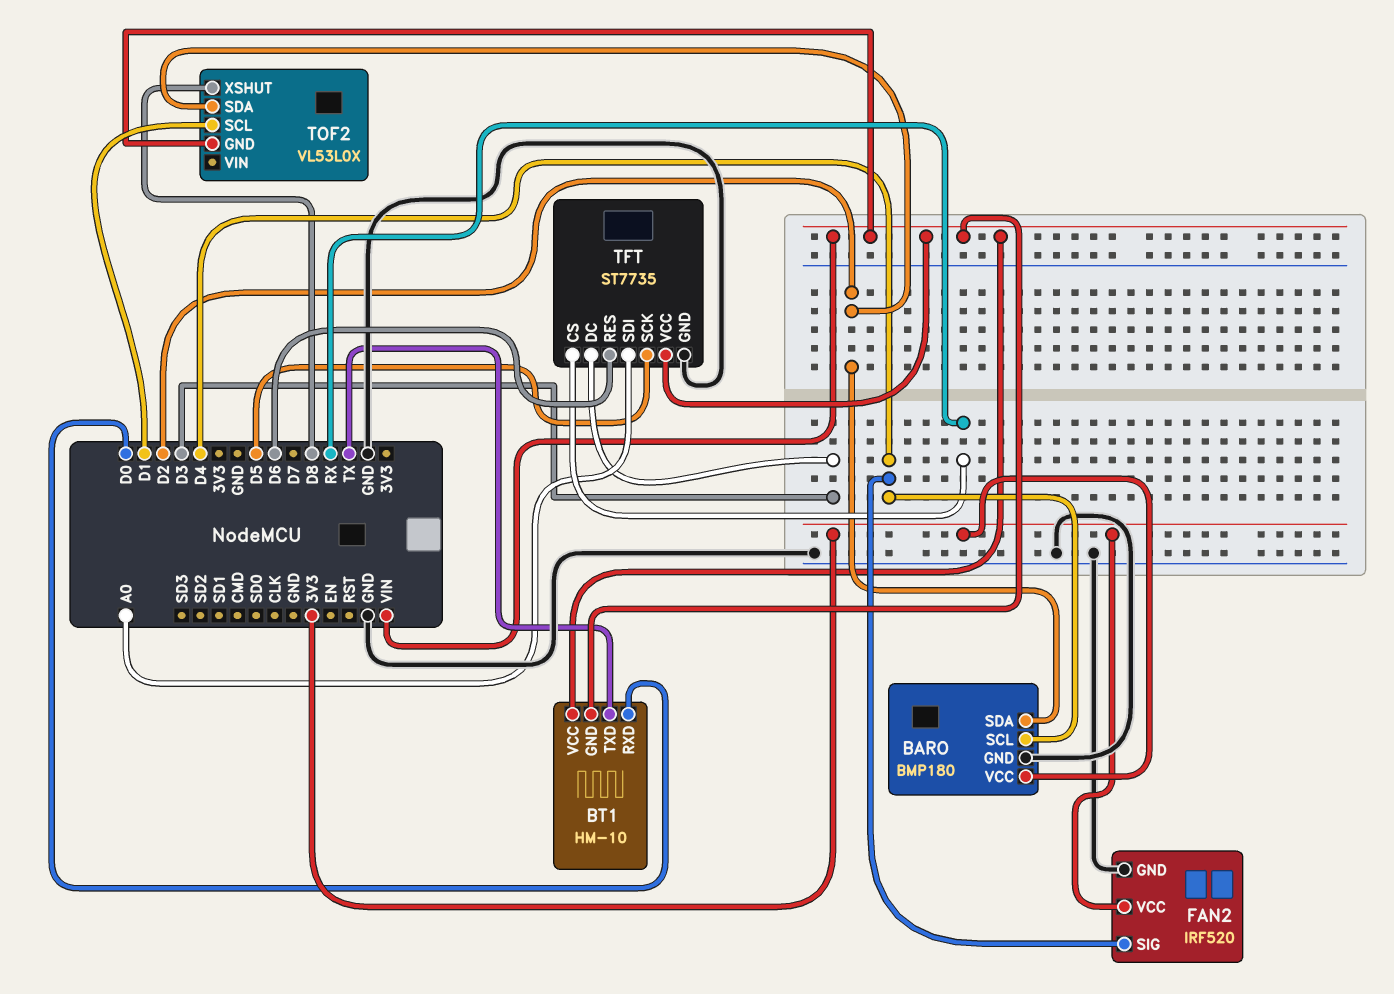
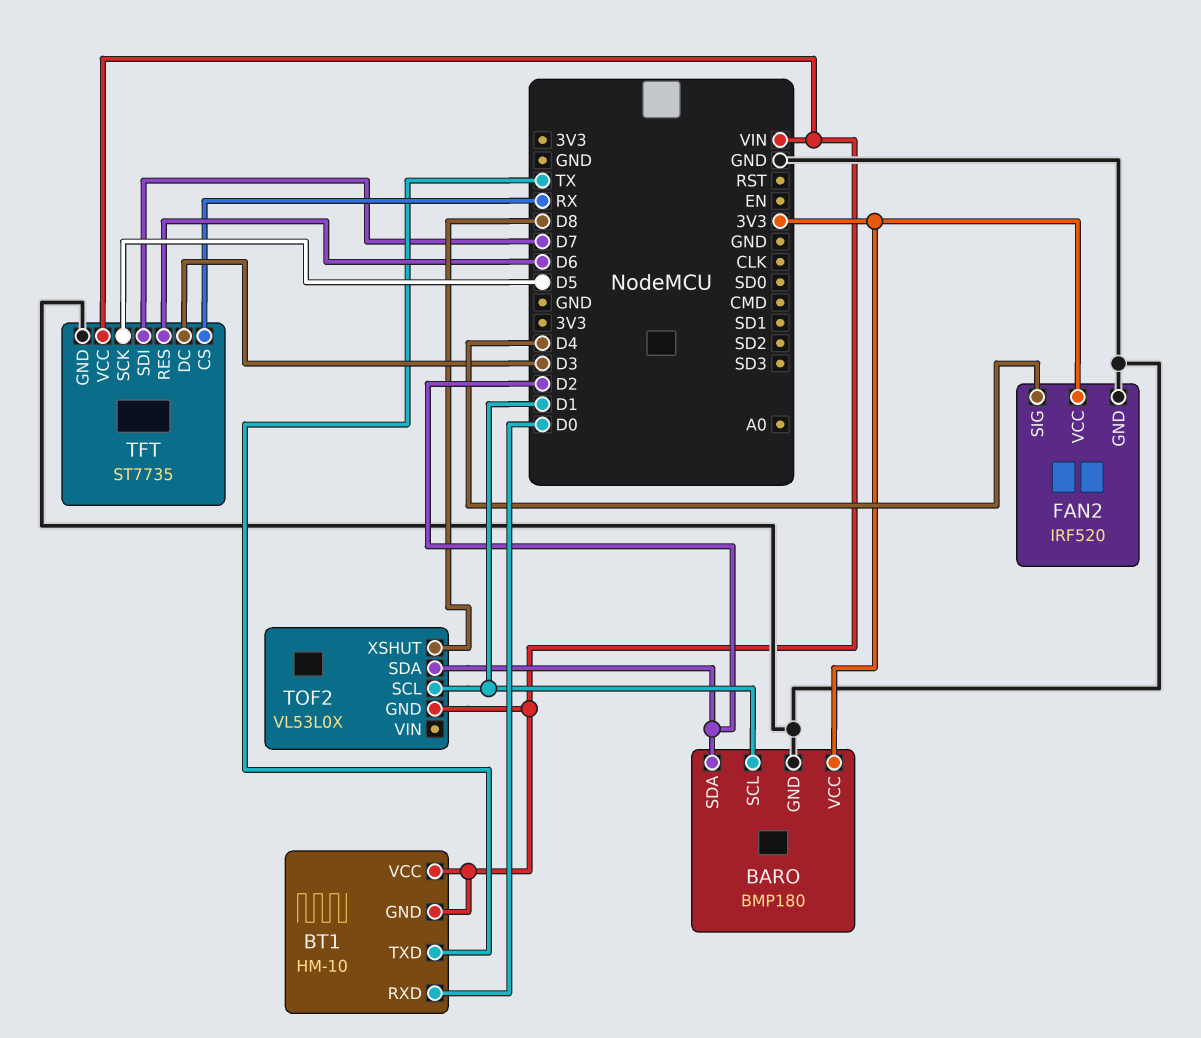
BARO pin SCL: D4 -> D1
TFT pin SDI: A0 -> D7

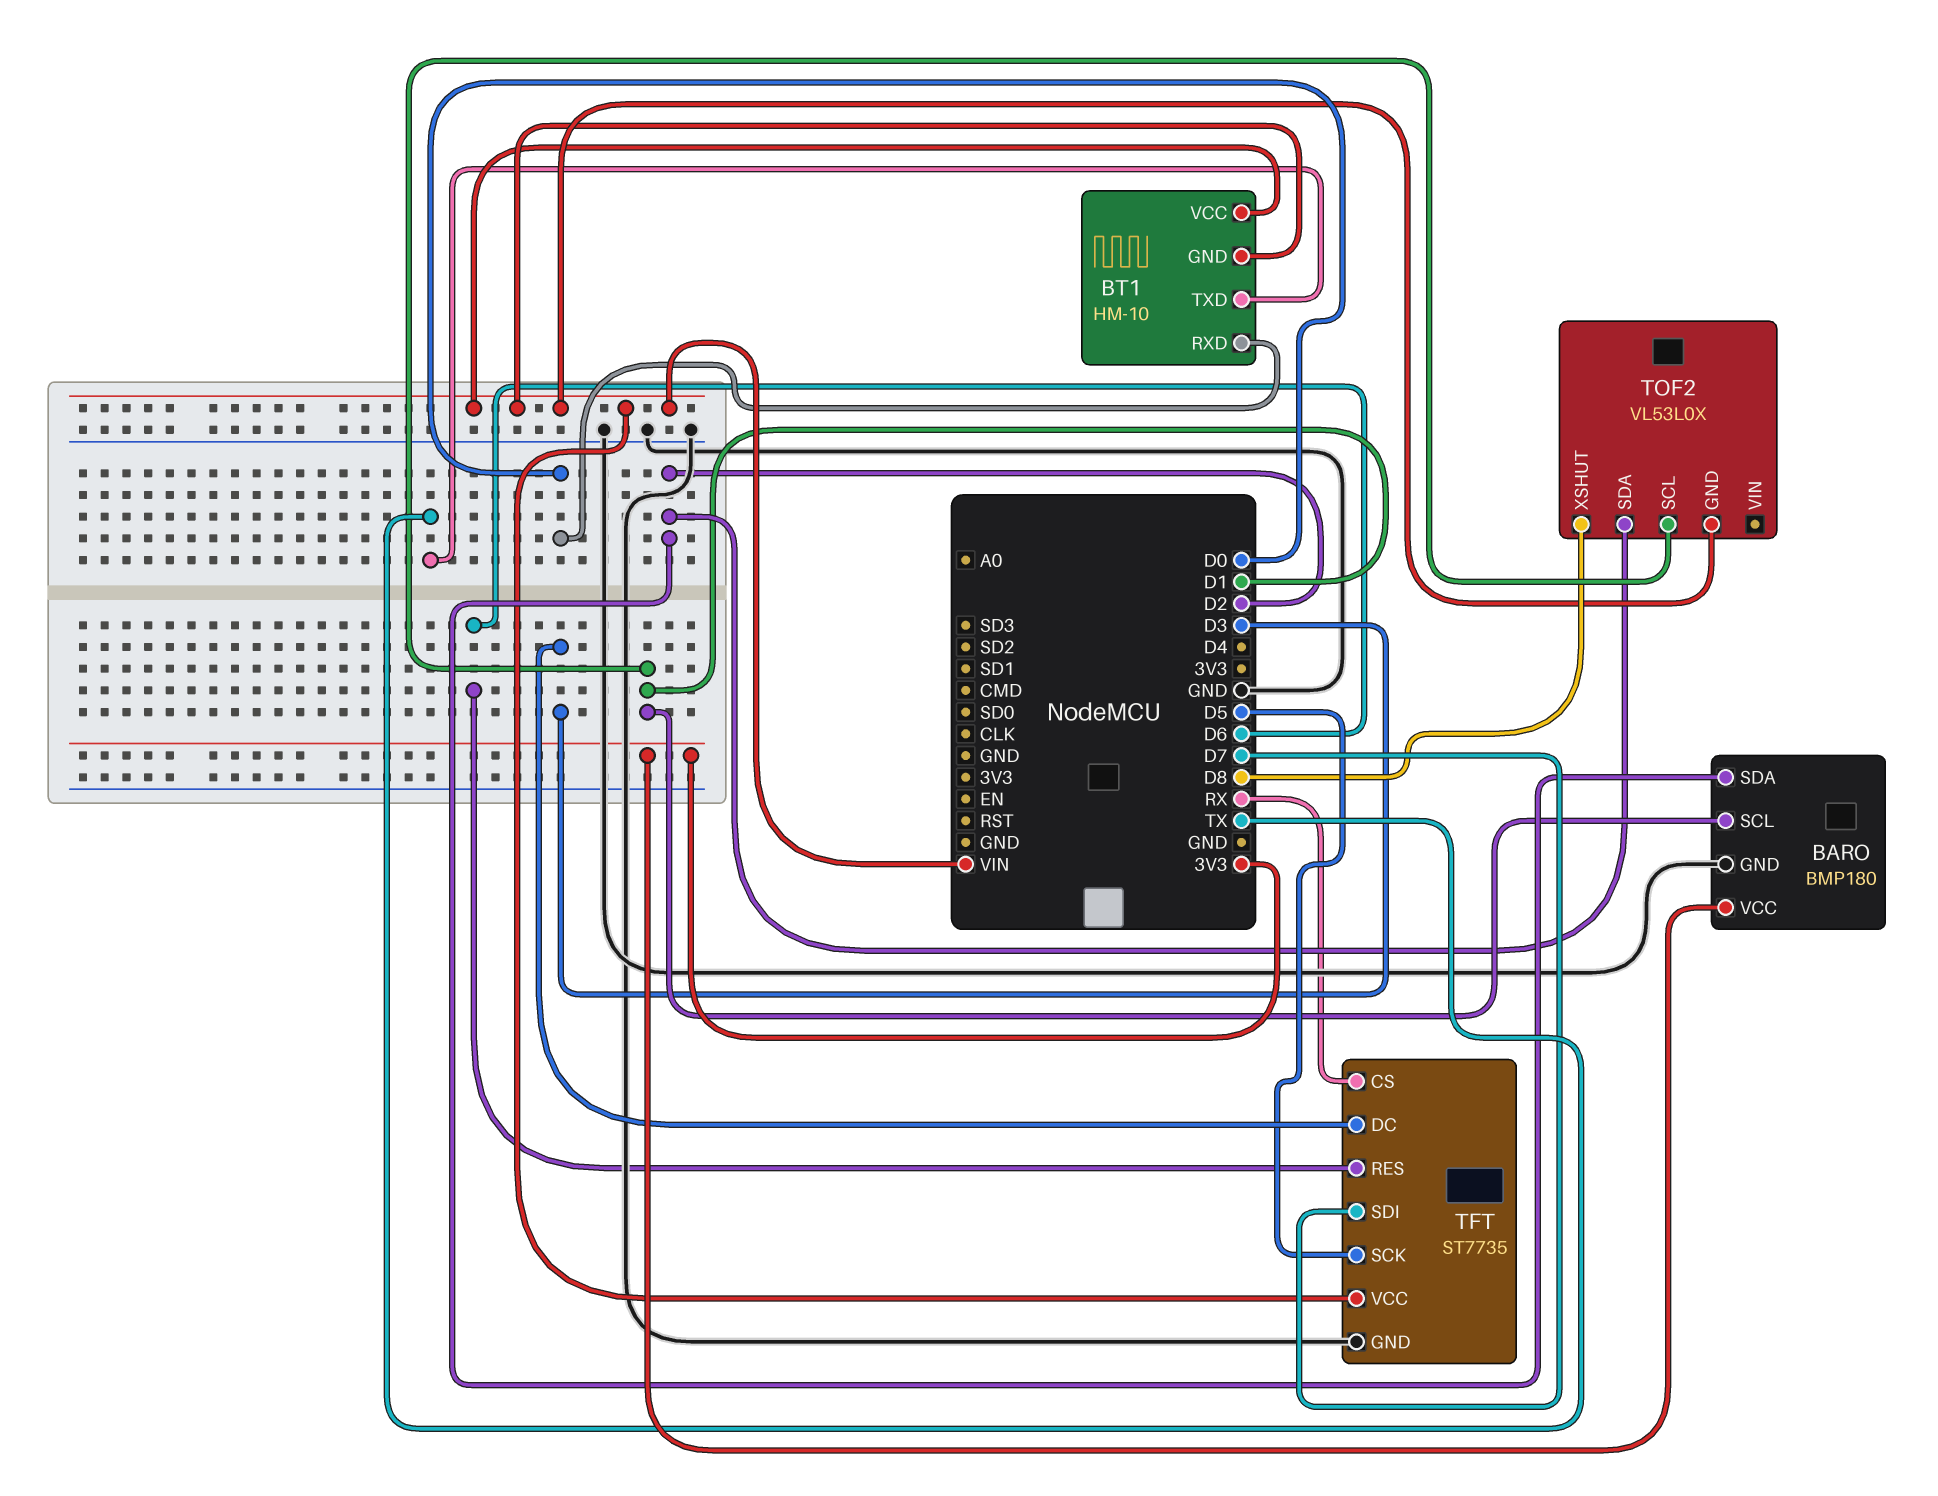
FAN2: IRF520 -> none
FAN2 pin GND: GND -> none
FAN2 pin SIG: D4 -> none
FAN2 pin VCC: 3V3 -> none

